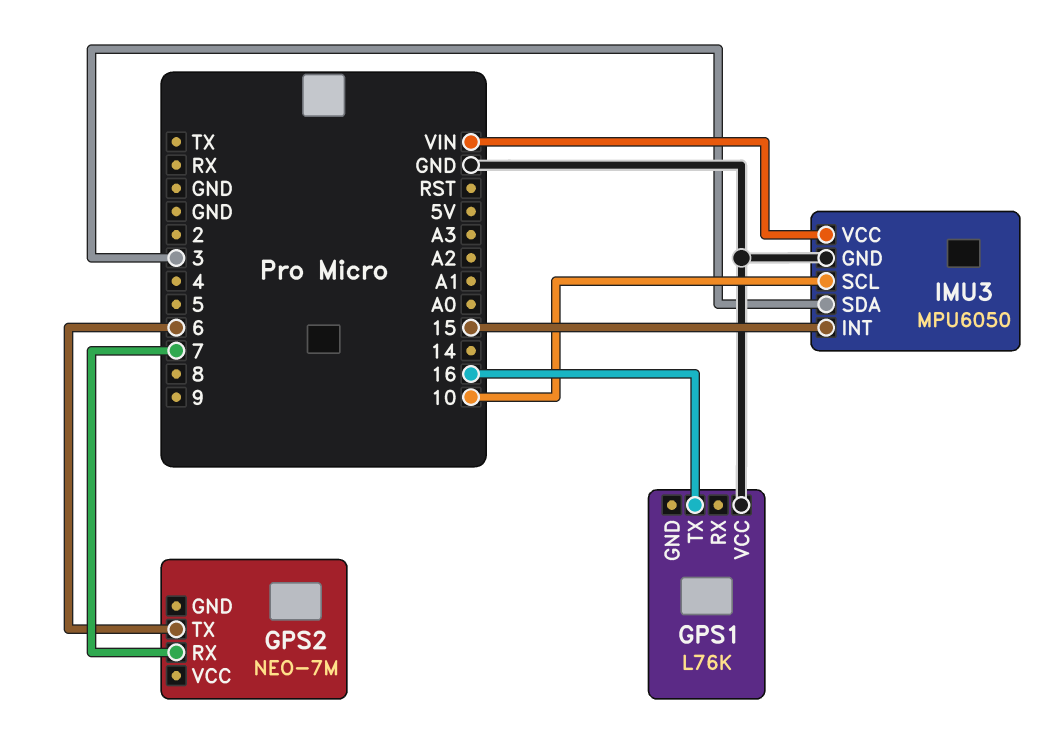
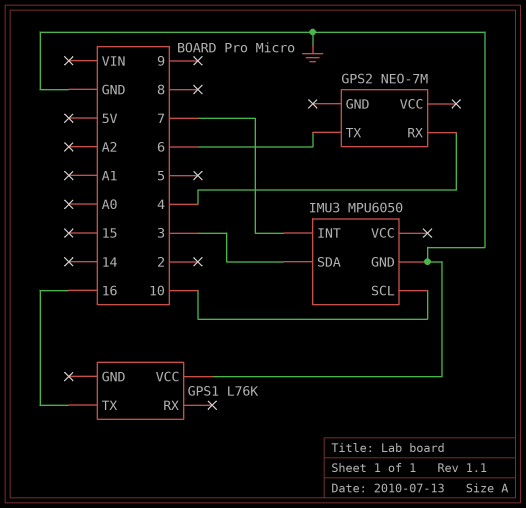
GPS2 pin RX: 7 -> 4
IMU3 pin INT: 15 -> 7
IMU3 pin VCC: VIN -> none

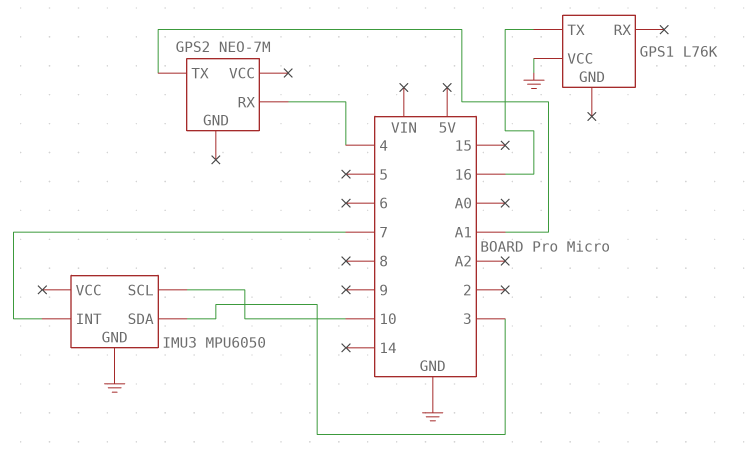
GPS2 pin TX: 6 -> A1

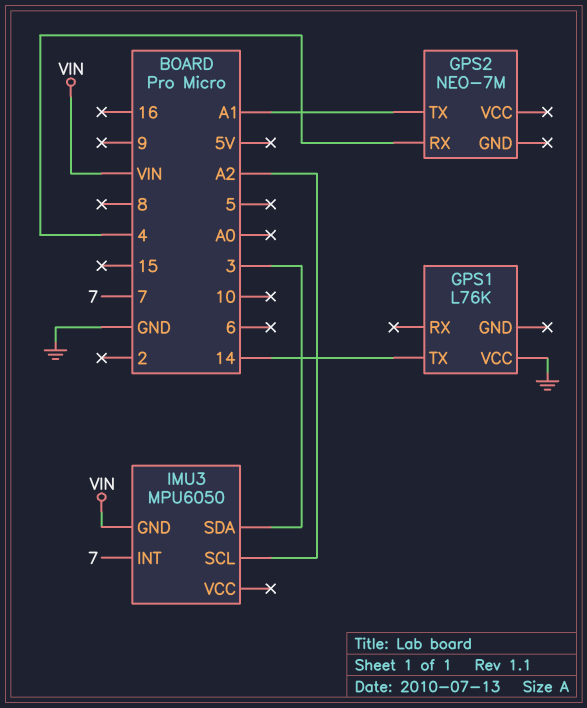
GPS1 pin TX: 16 -> 14
IMU3 pin GND: GND -> VIN
IMU3 pin SCL: 10 -> A2

